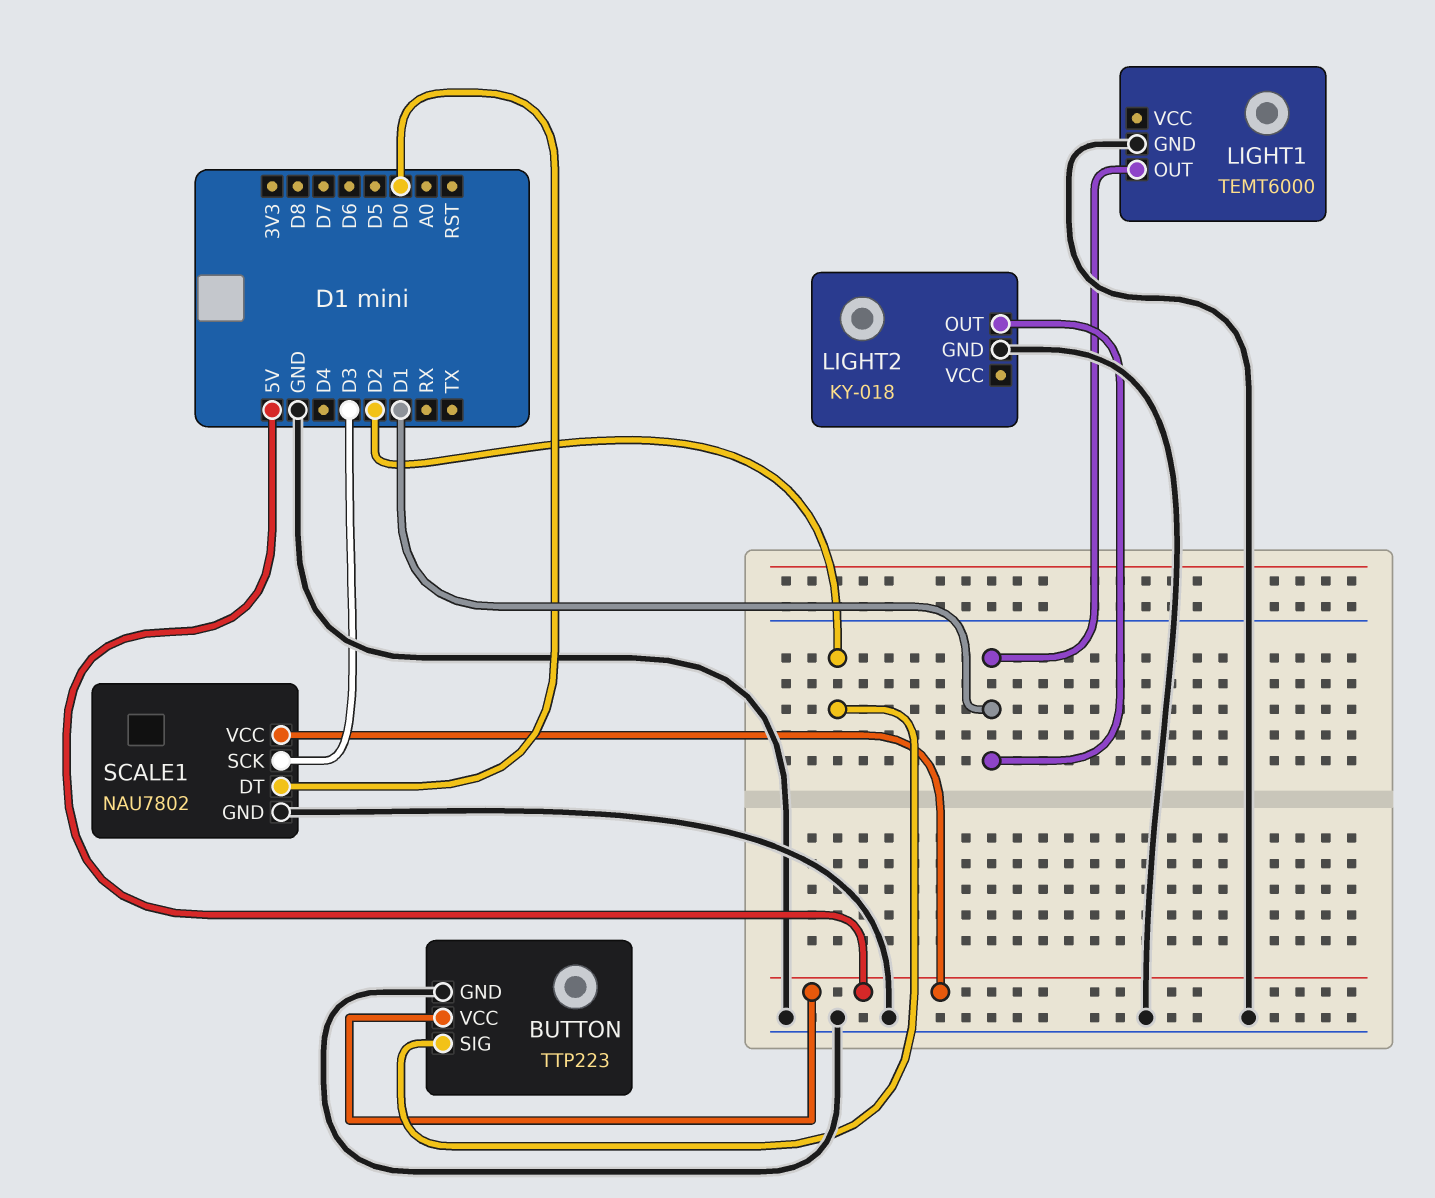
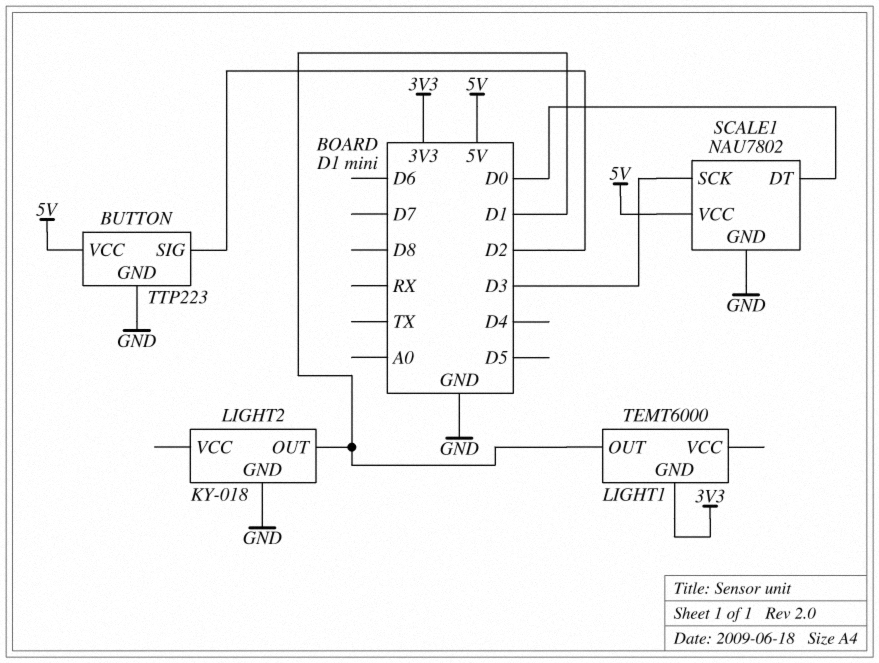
LIGHT1 pin GND: GND -> 3V3

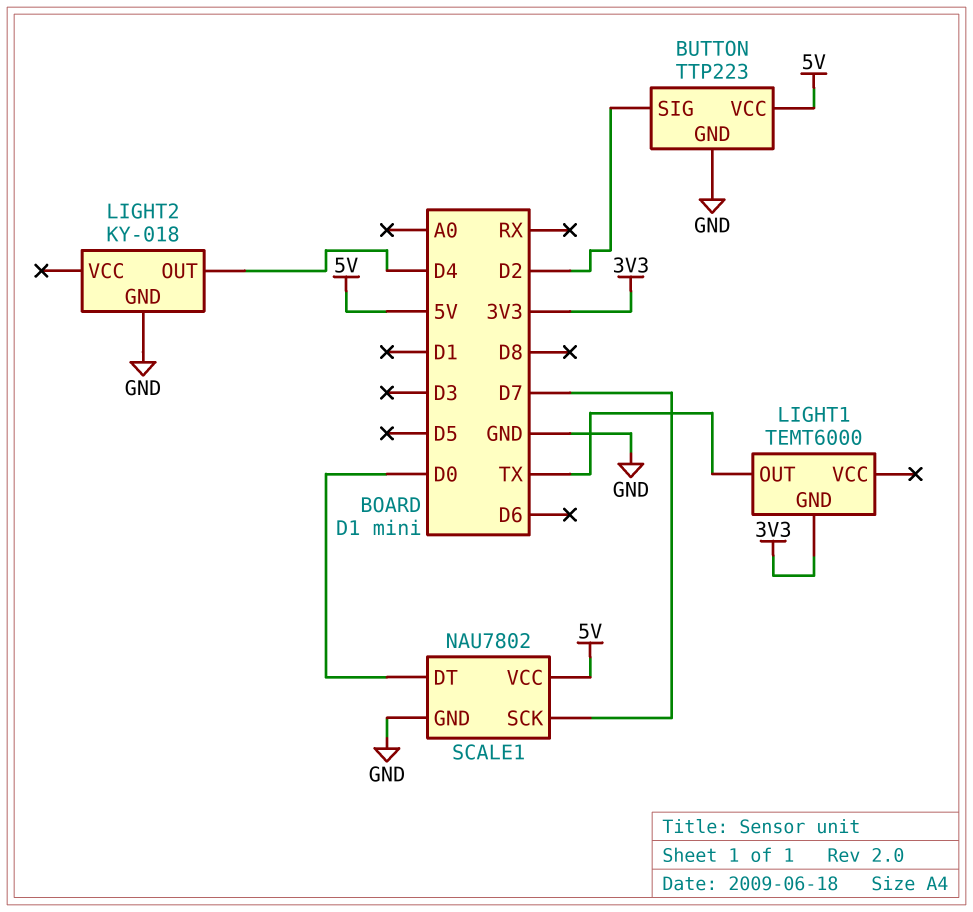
LIGHT1 pin OUT: D1 -> TX
LIGHT2 pin OUT: D1 -> D4
SCALE1 pin SCK: D3 -> D7

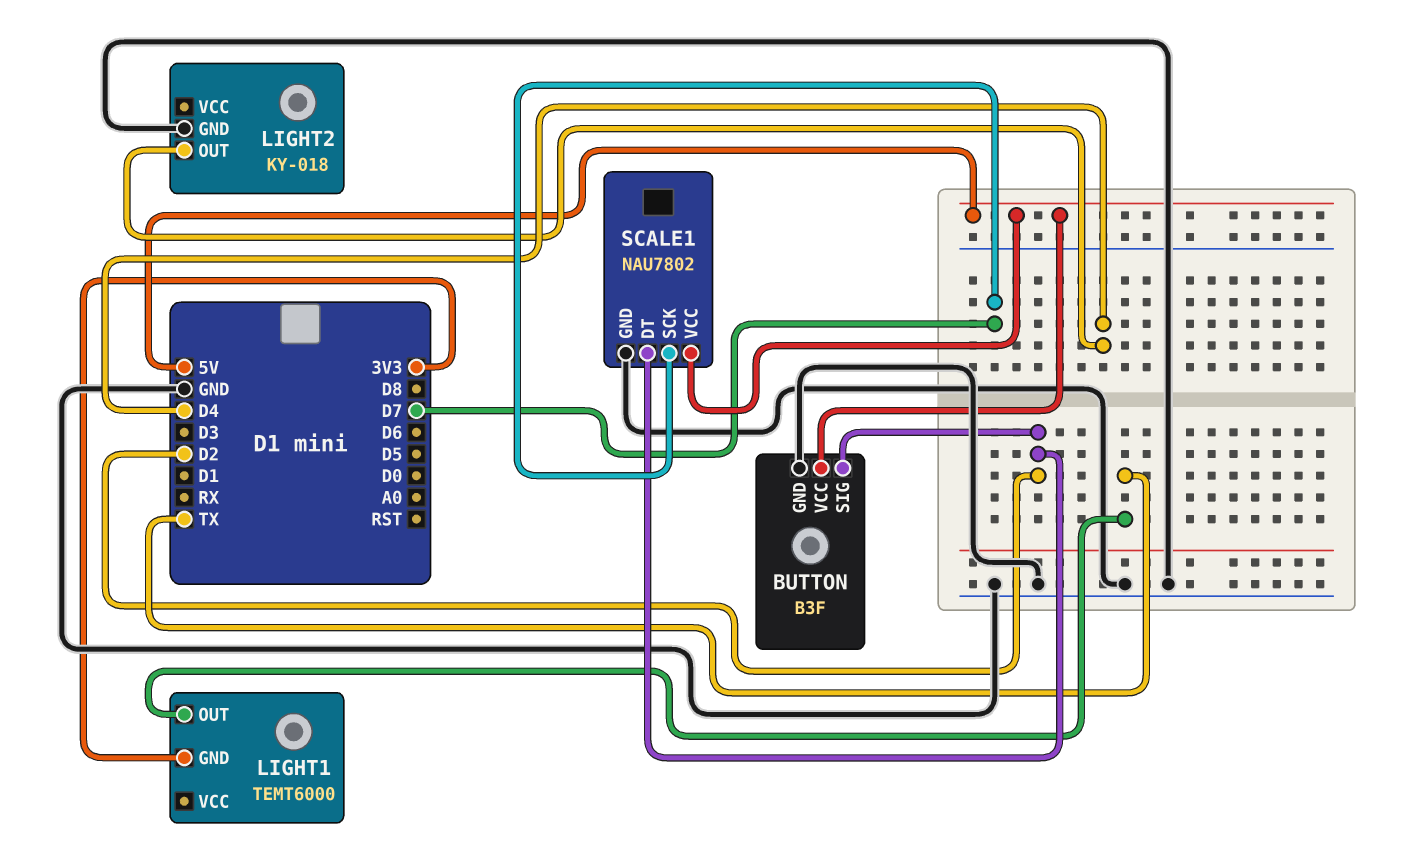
BUTTON: TTP223 -> B3F
SCALE1 pin DT: D0 -> D2

